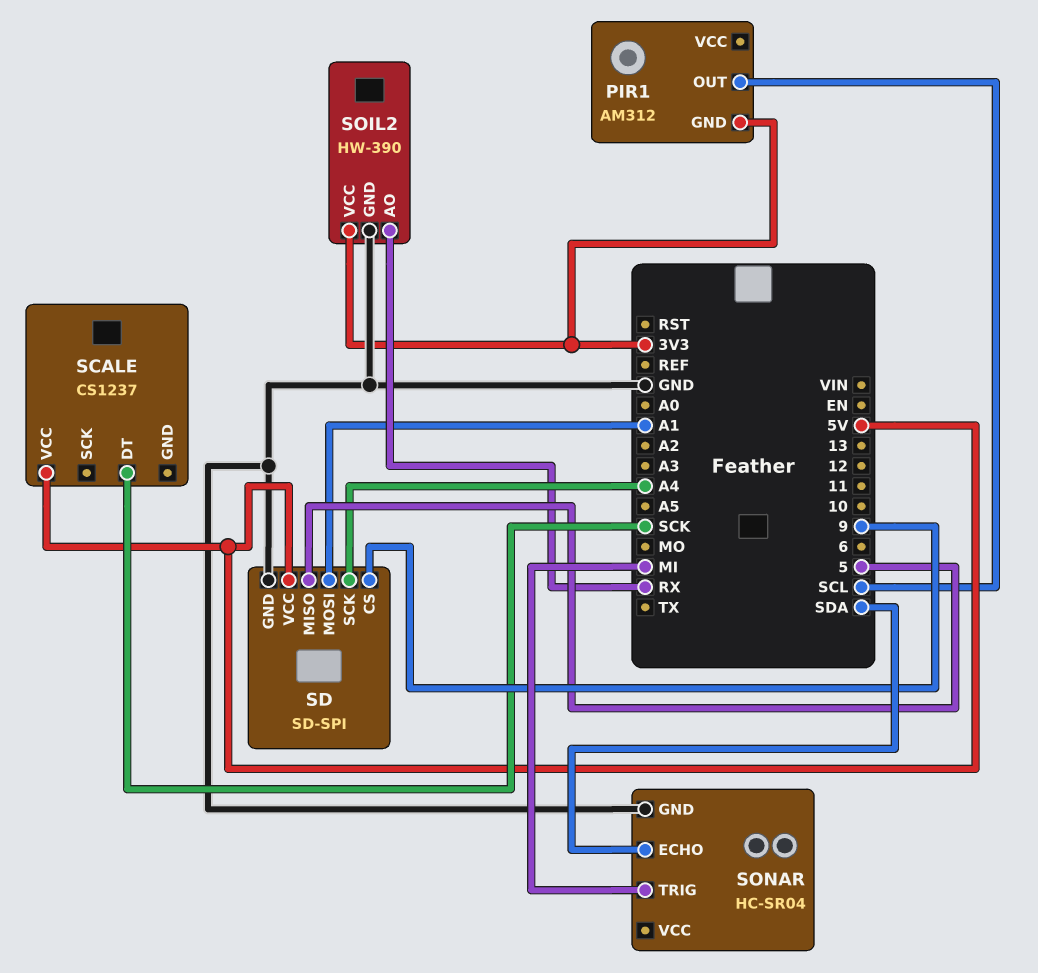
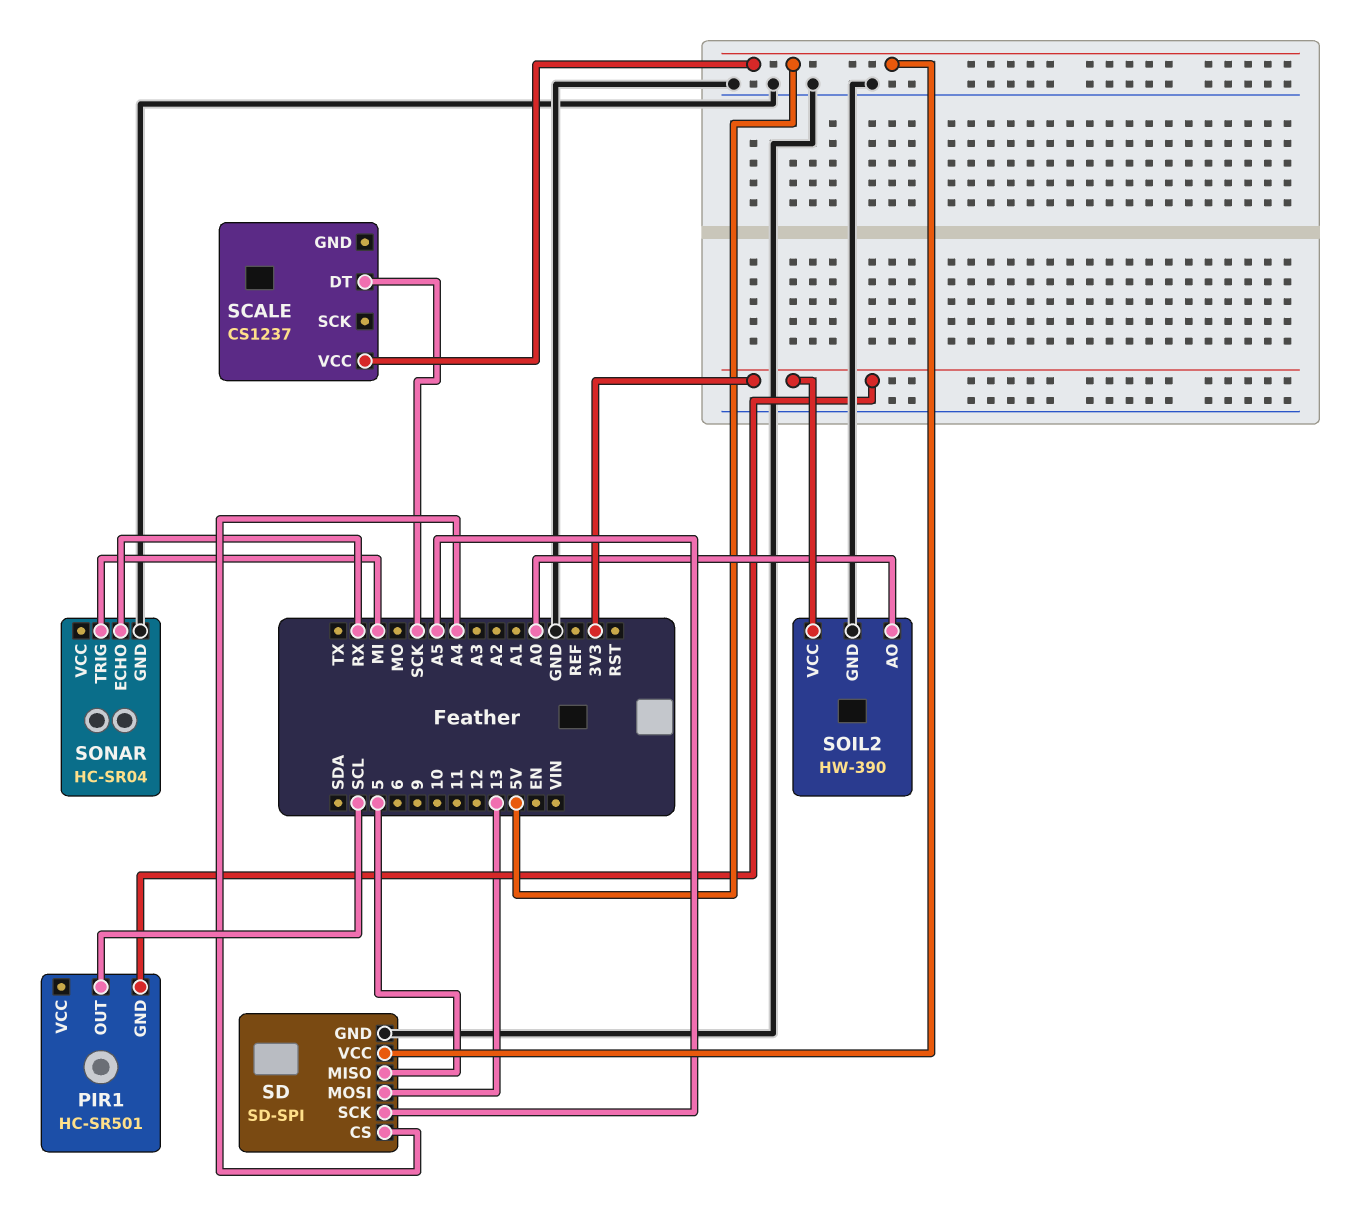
PIR1: AM312 -> HC-SR501
SD pin CS: 9 -> A4
SD pin MOSI: A1 -> 13
SD pin SCK: A4 -> A5
SOIL2 pin AO: RX -> A0
SONAR pin ECHO: SDA -> RX

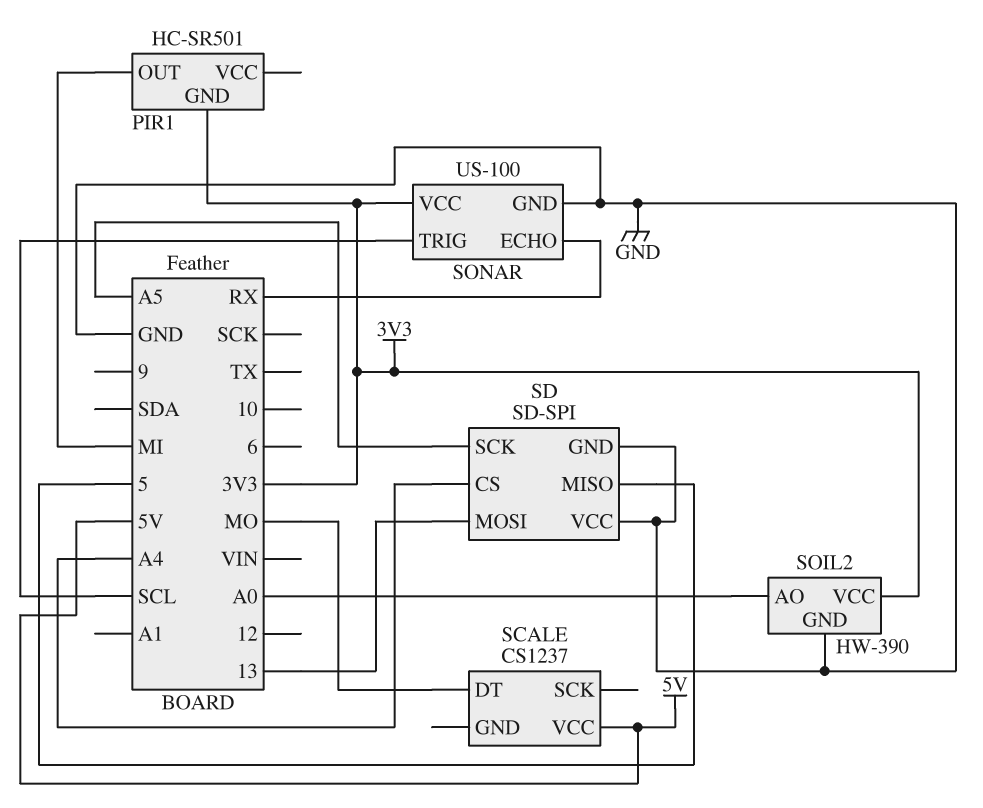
PIR1 pin OUT: SCL -> MI
SCALE pin DT: SCK -> MO
SD pin VCC: 5V -> GND
SONAR: HC-SR04 -> US-100
SONAR pin TRIG: MI -> SCL
SONAR pin VCC: none -> 3V3

